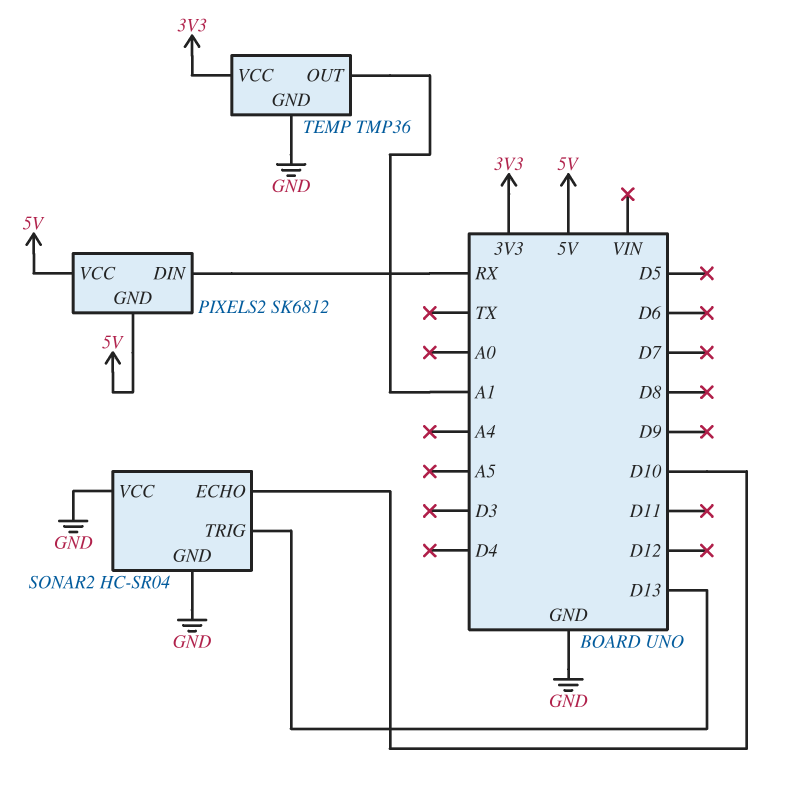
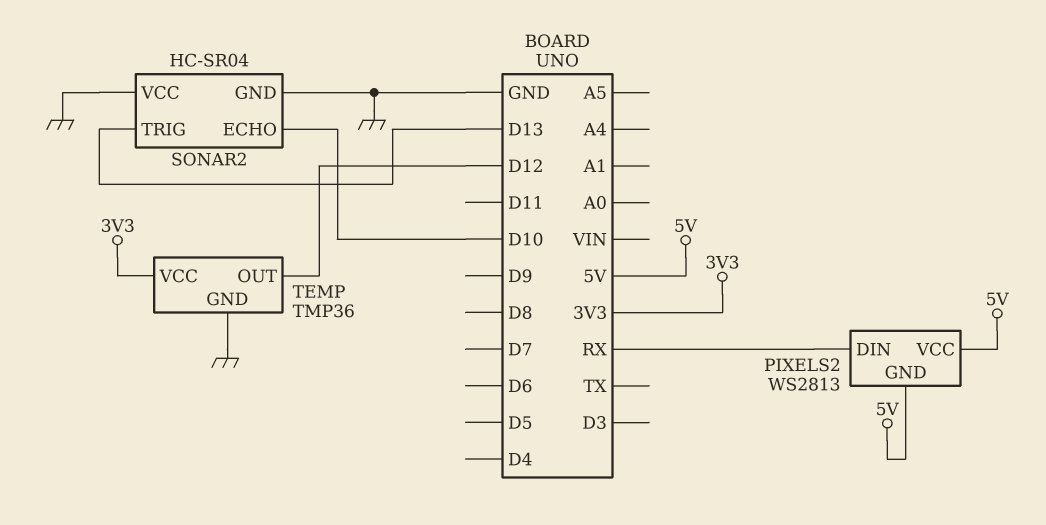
PIXELS2: SK6812 -> WS2813
TEMP pin OUT: A1 -> D12

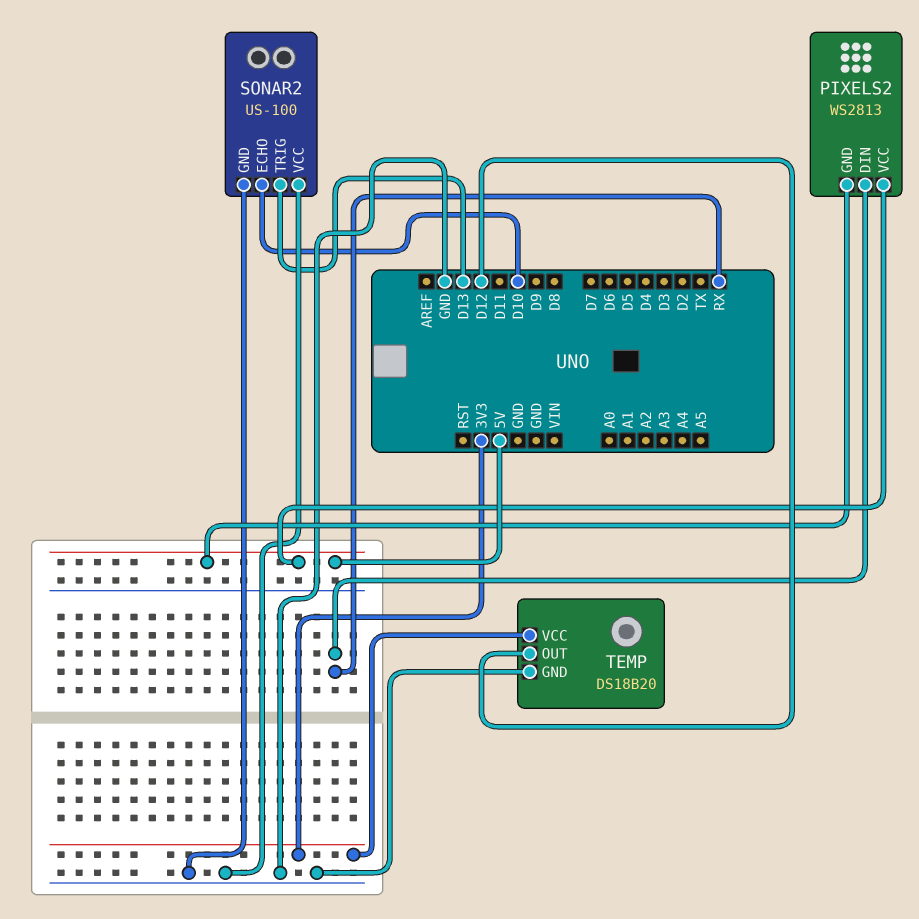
SONAR2: HC-SR04 -> US-100
TEMP: TMP36 -> DS18B20

